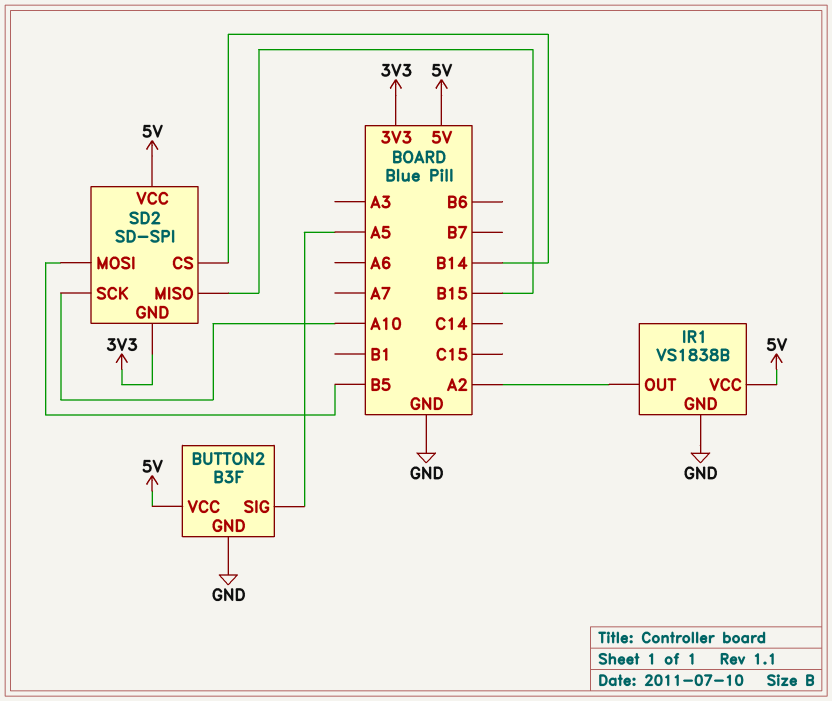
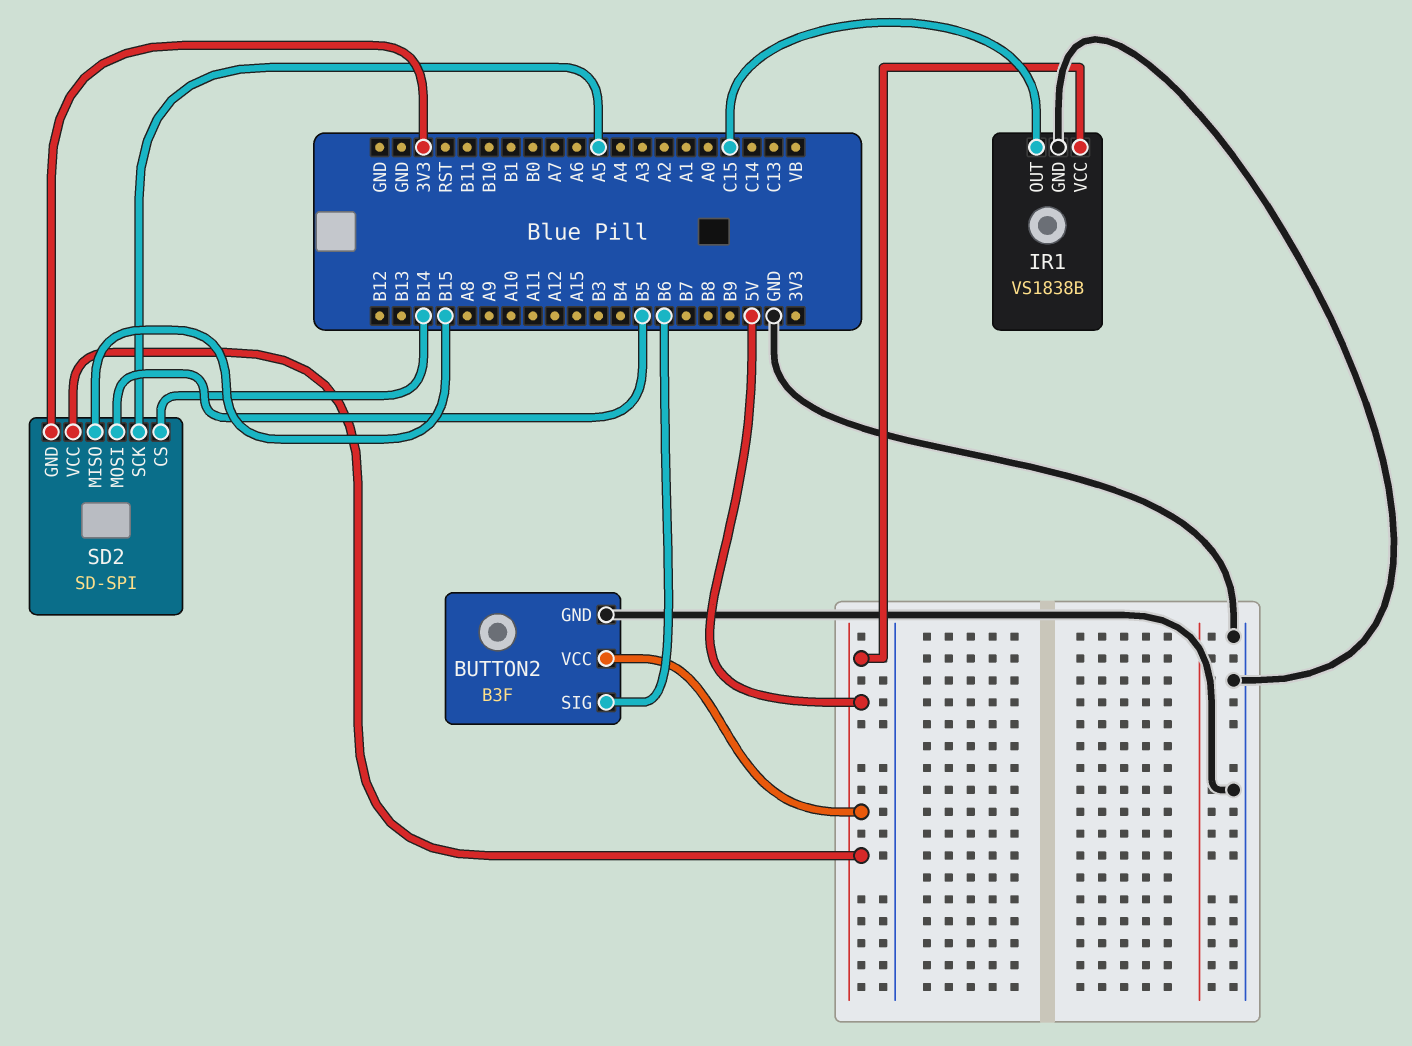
BUTTON2 pin SIG: A5 -> B6
IR1 pin OUT: A2 -> C15
SD2 pin SCK: A10 -> A5

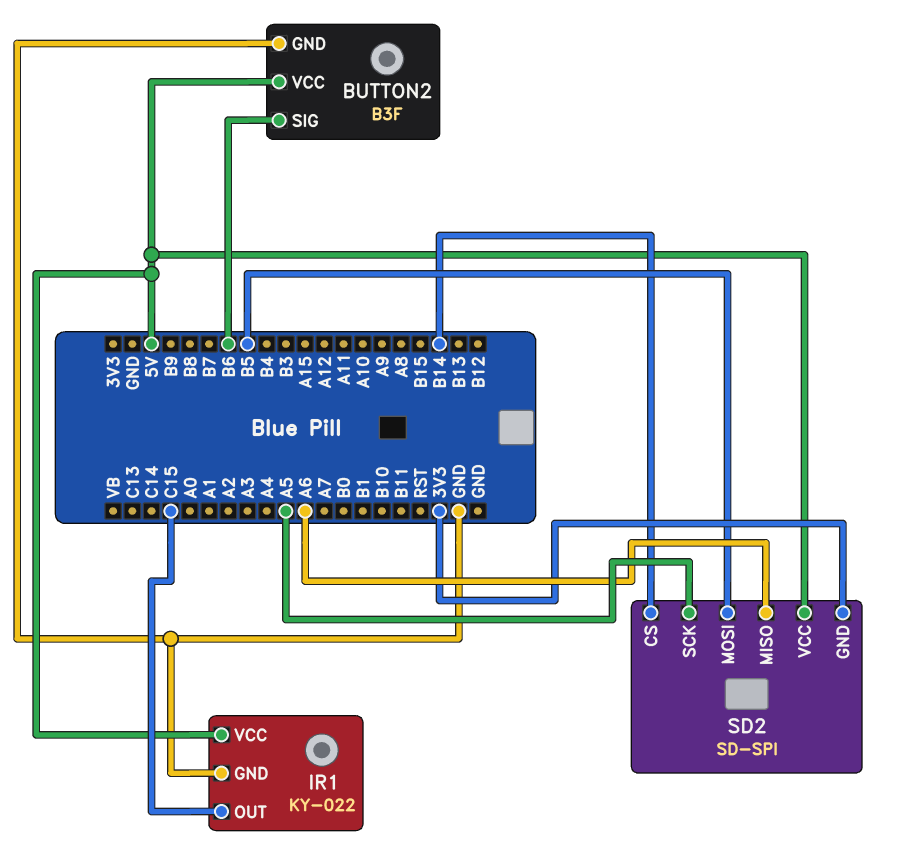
IR1: VS1838B -> KY-022
SD2 pin MISO: B15 -> A6

